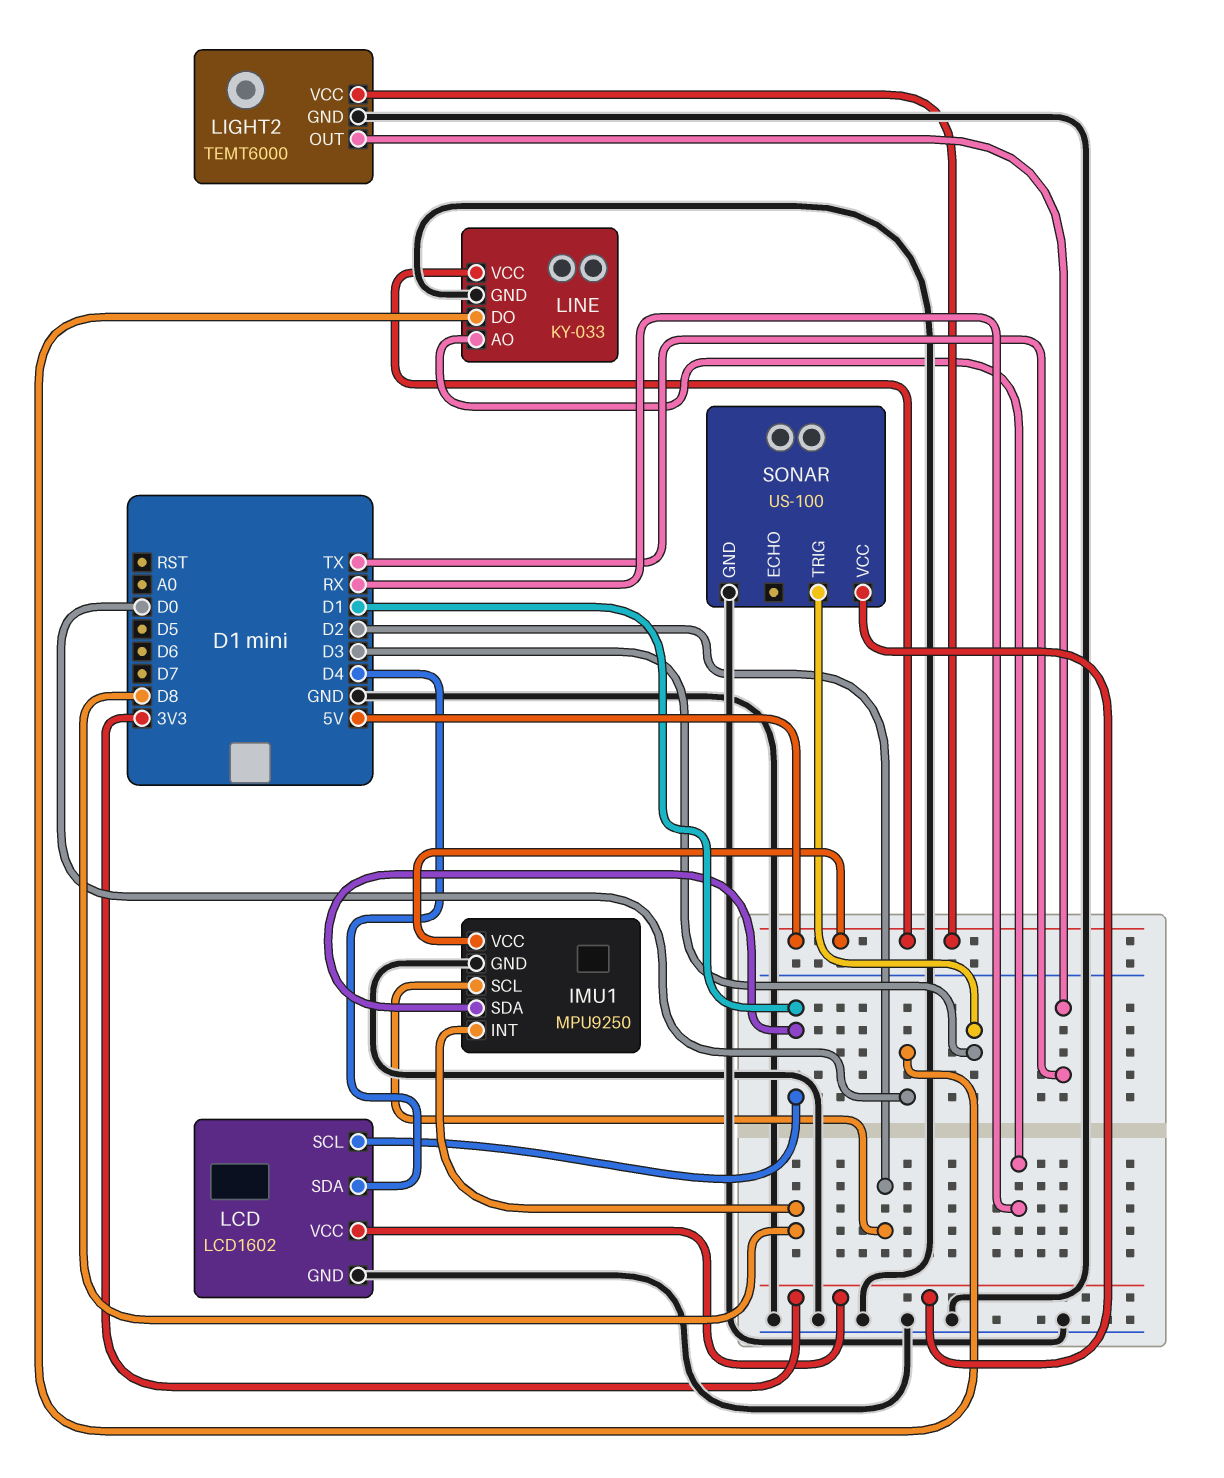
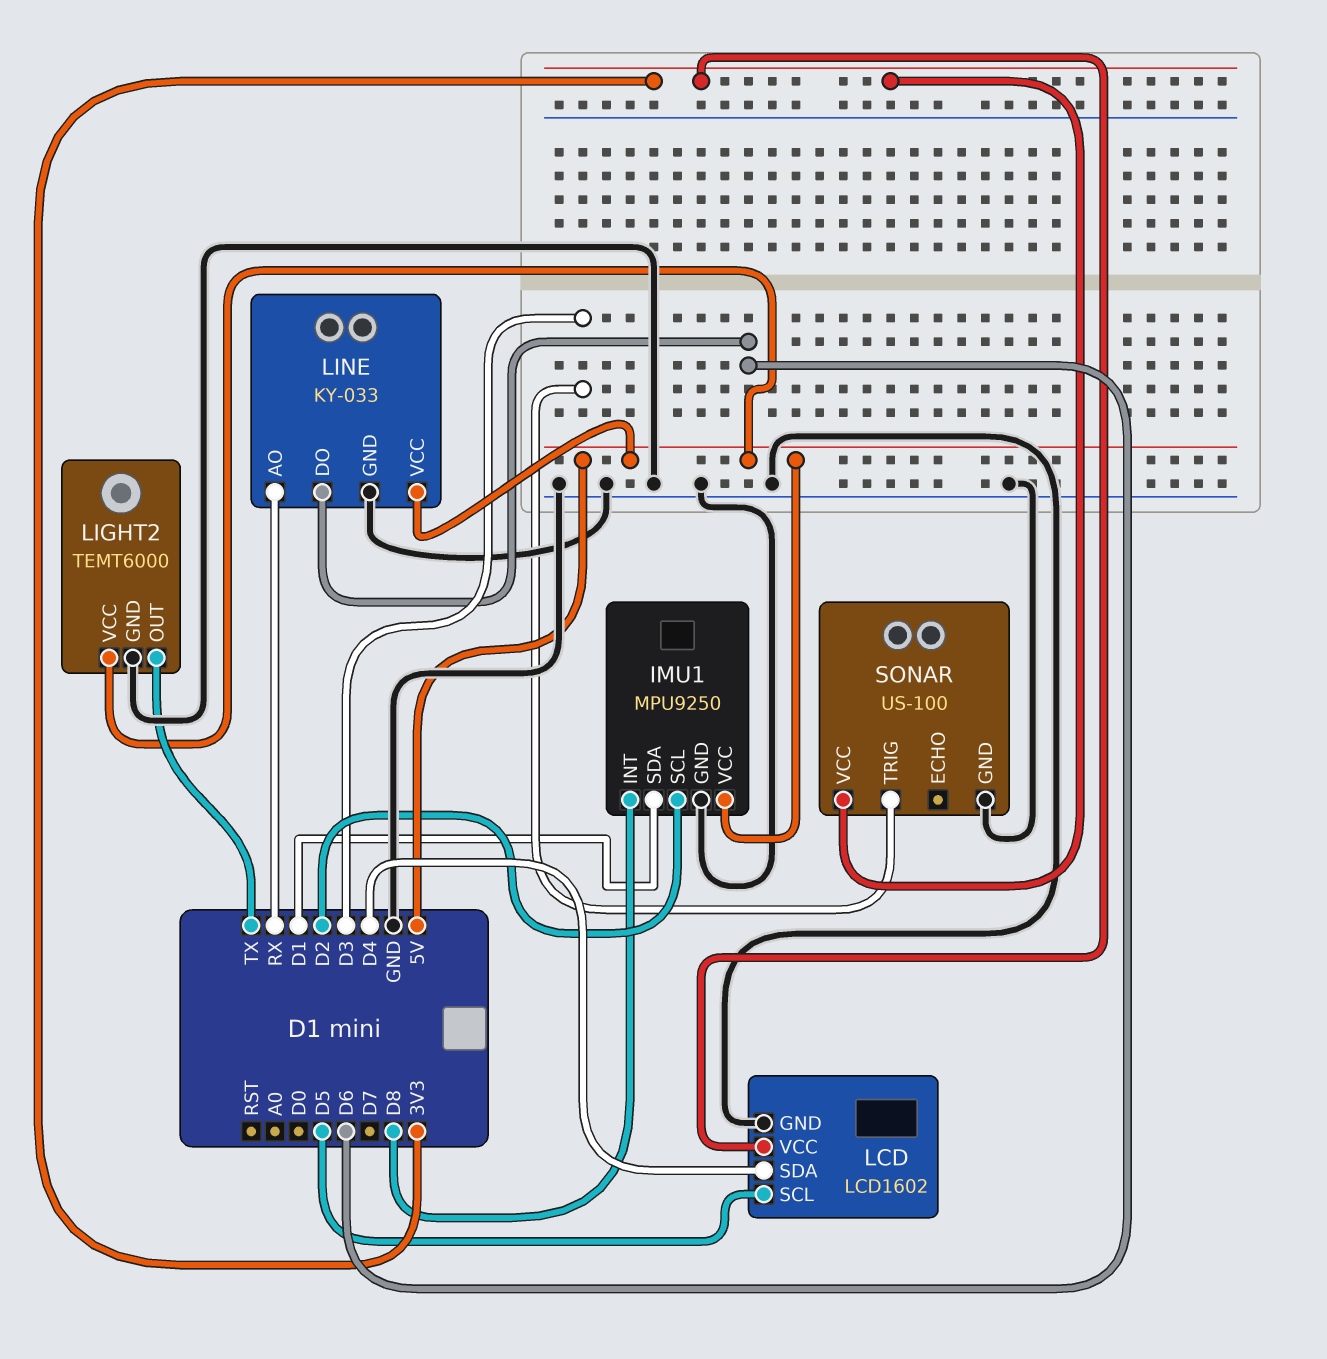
LCD pin SCL: D1 -> D5
LINE pin DO: D0 -> D6

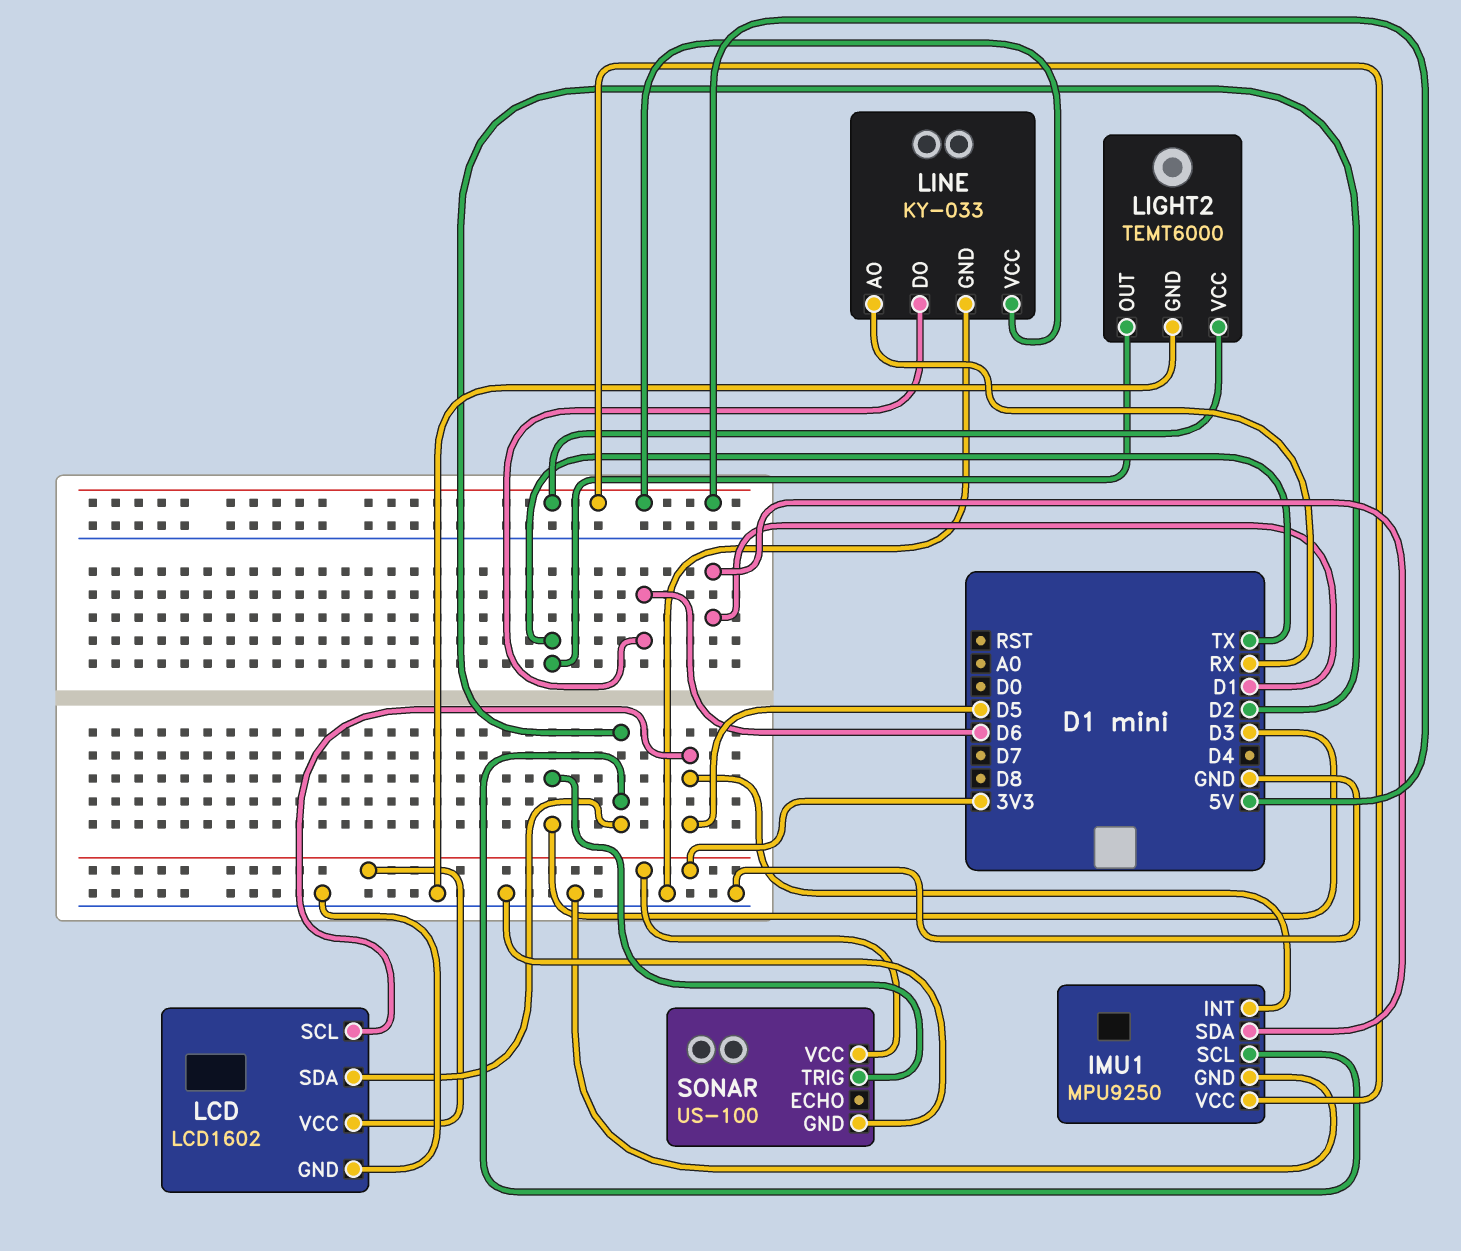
IMU1 pin INT: D8 -> D5
LCD pin SDA: D4 -> D2

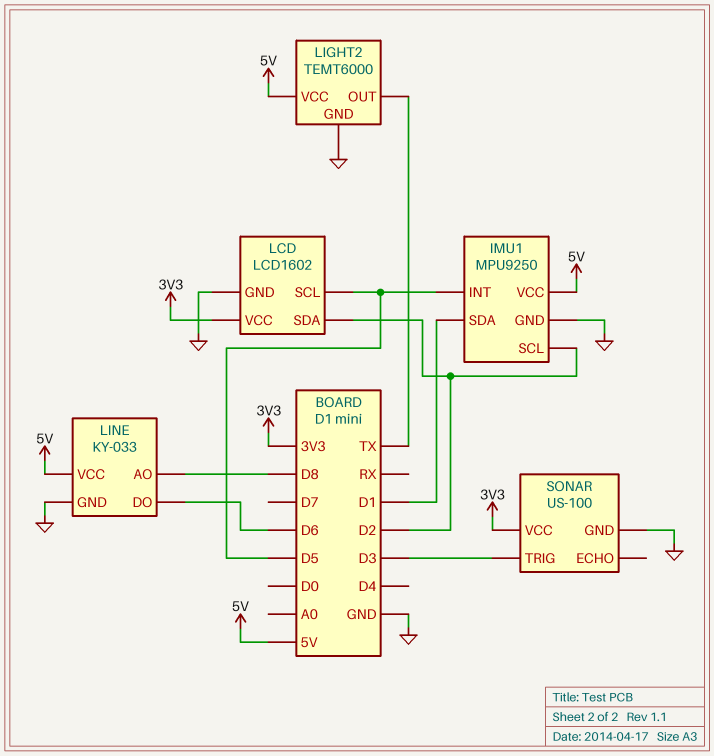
LINE pin AO: RX -> D8

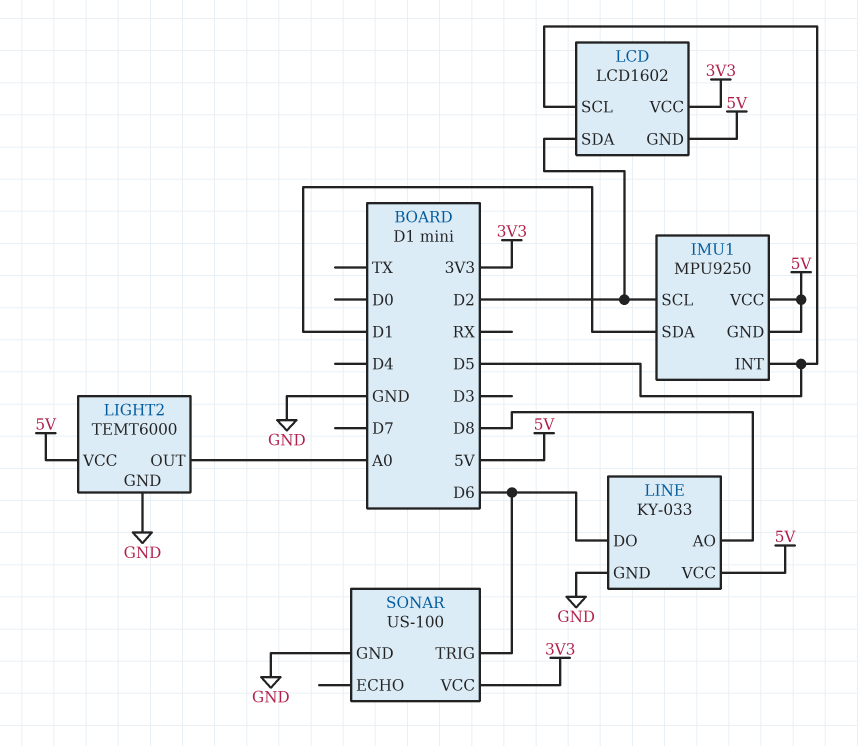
IMU1 pin GND: GND -> 5V
LCD pin GND: GND -> 5V
LIGHT2 pin OUT: TX -> A0
SONAR pin TRIG: D3 -> D6

